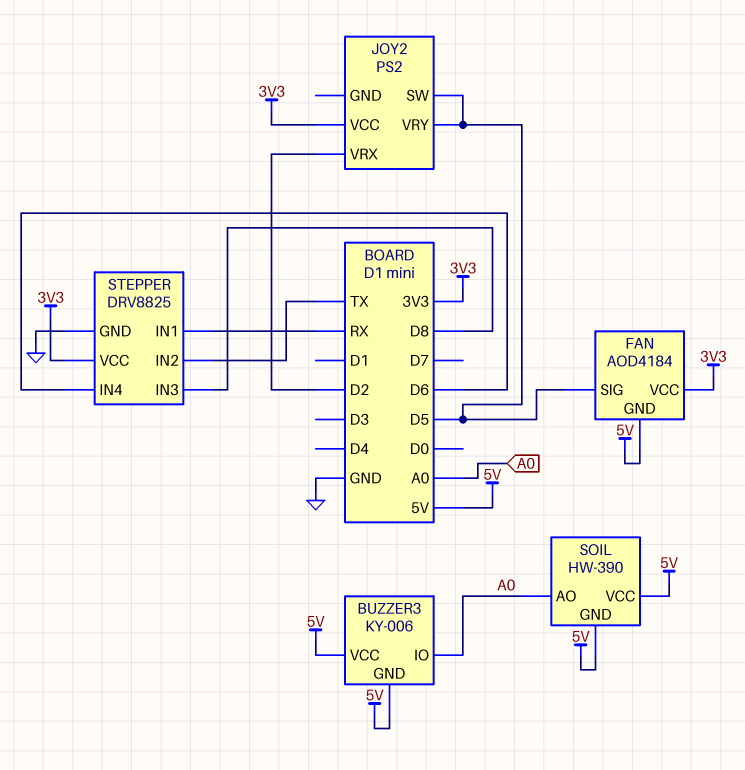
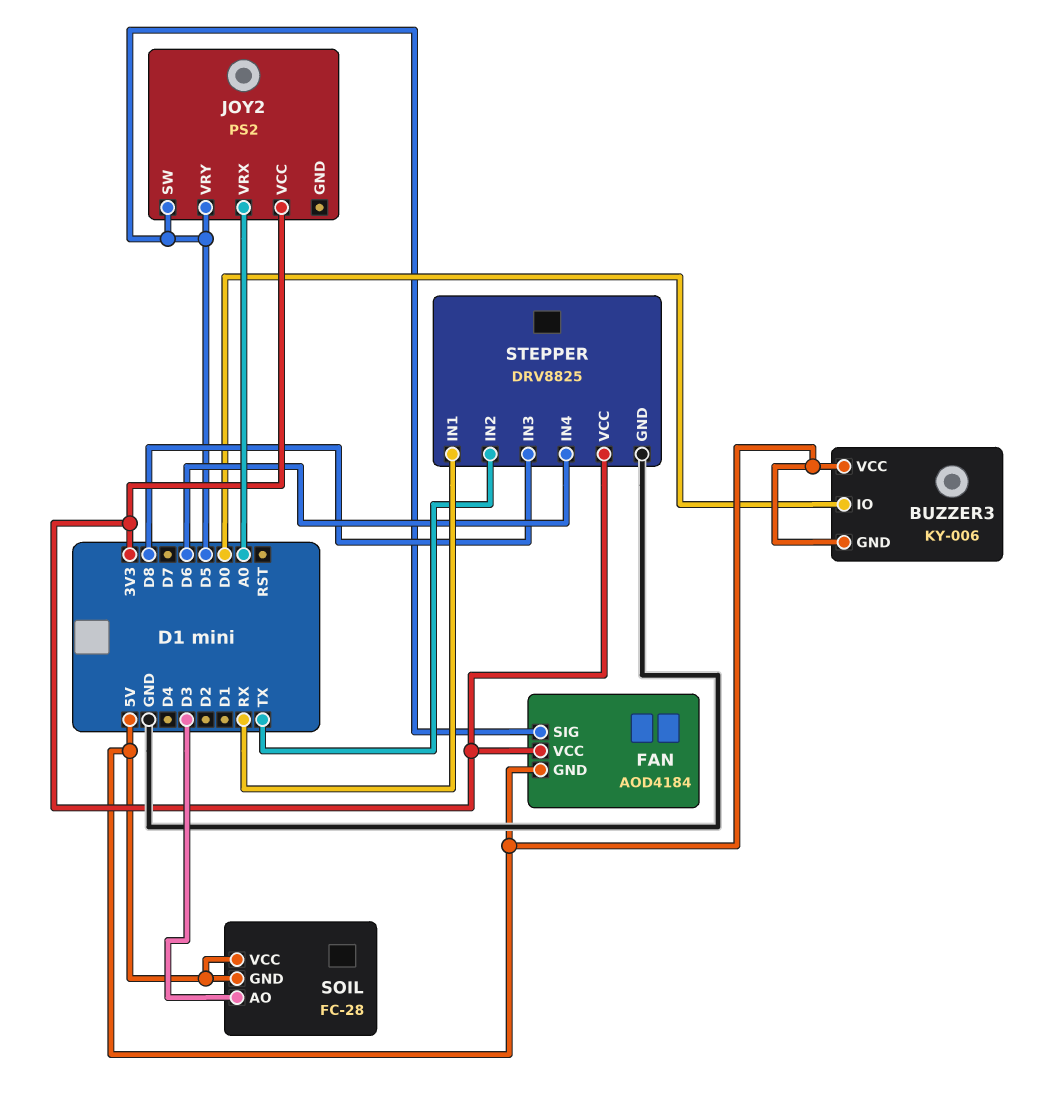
BUZZER3 pin IO: A0 -> D0
JOY2 pin VRX: D2 -> A0
SOIL: HW-390 -> FC-28
SOIL pin AO: A0 -> D3

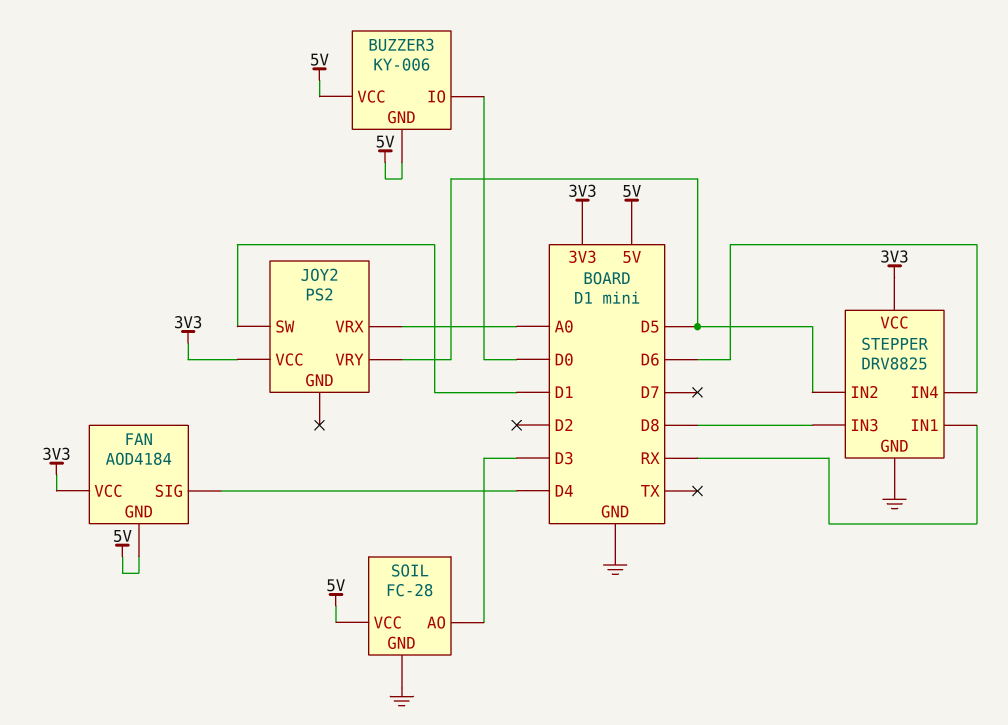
FAN pin SIG: D5 -> D4
JOY2 pin SW: D5 -> D1
SOIL pin GND: 5V -> GND
STEPPER pin IN2: TX -> D5

